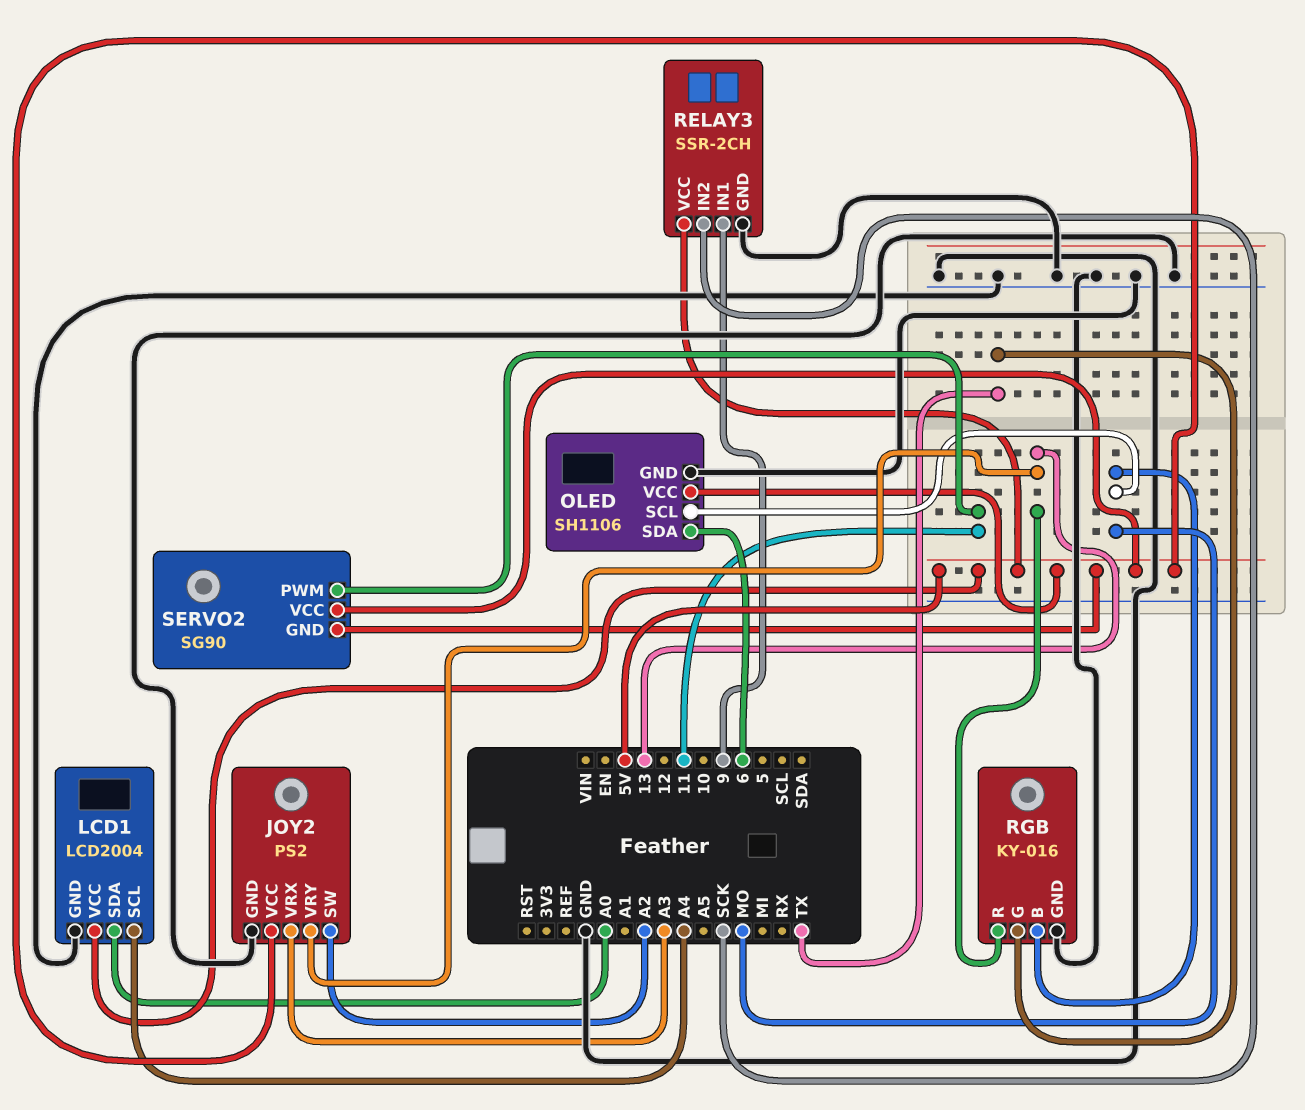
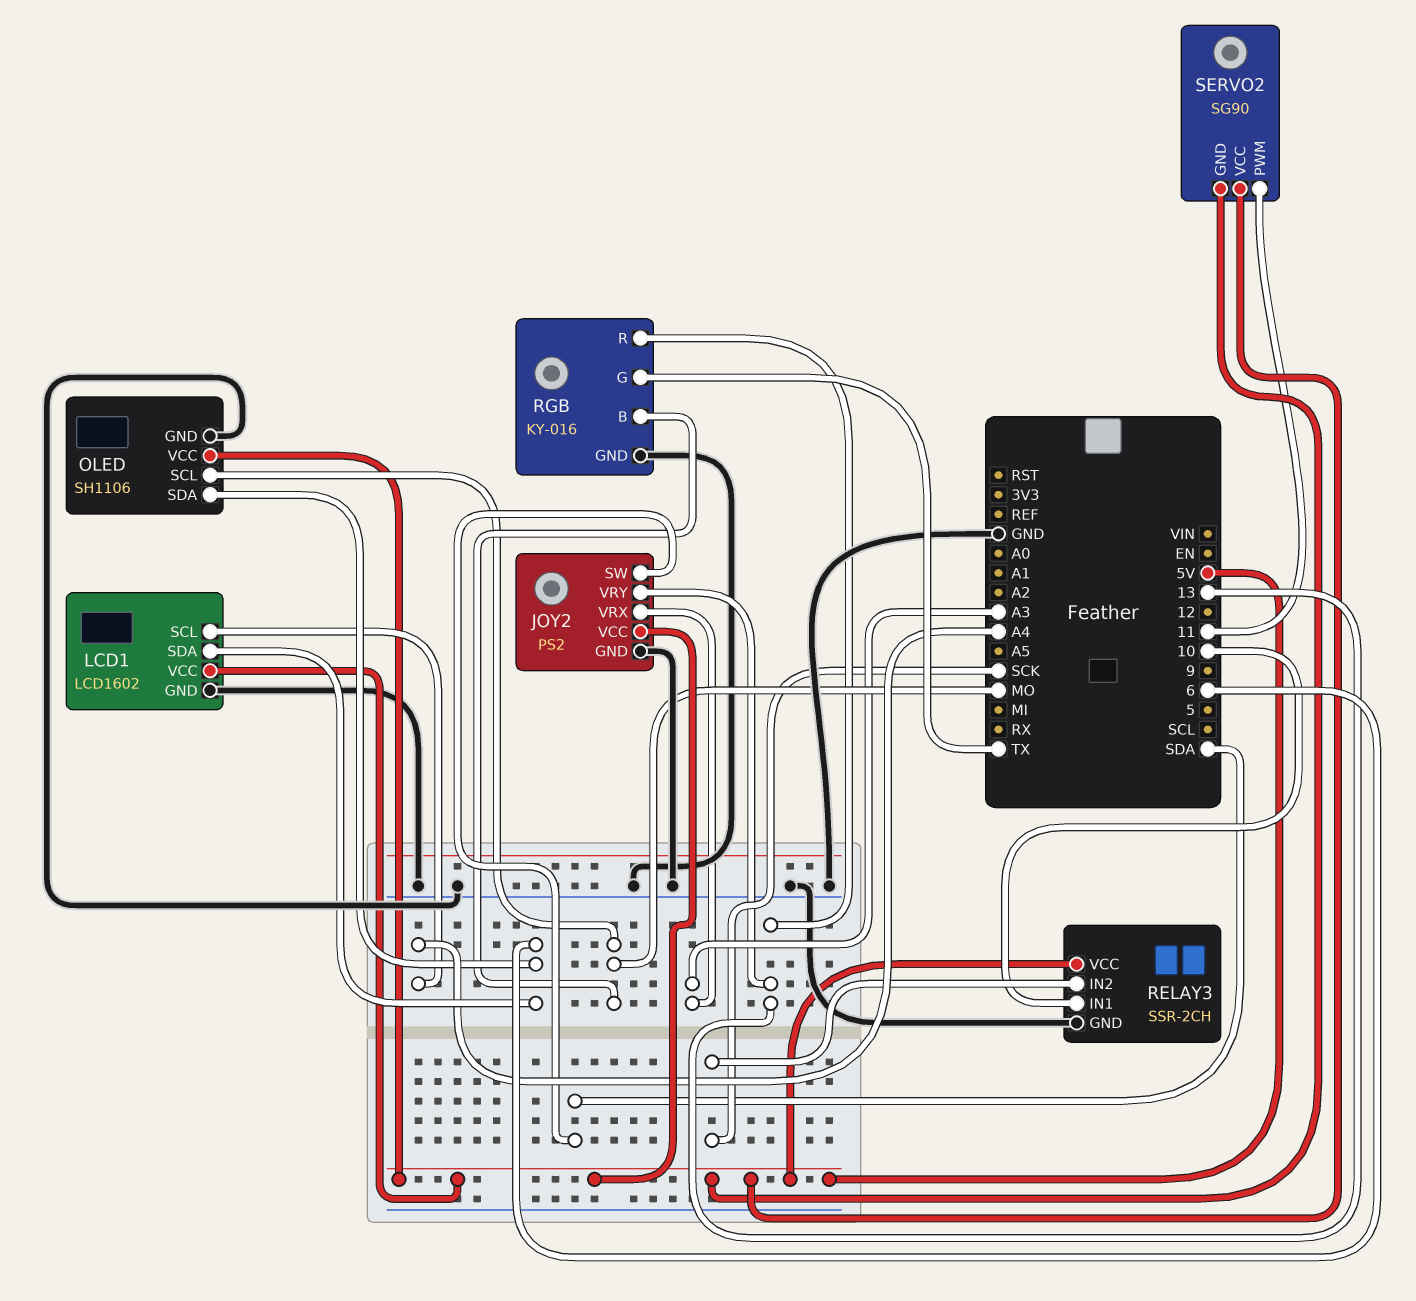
JOY2 pin SW: A2 -> SDA
LCD1: LCD2004 -> LCD1602
LCD1 pin SDA: A0 -> 6
RELAY3 pin IN1: 9 -> 10

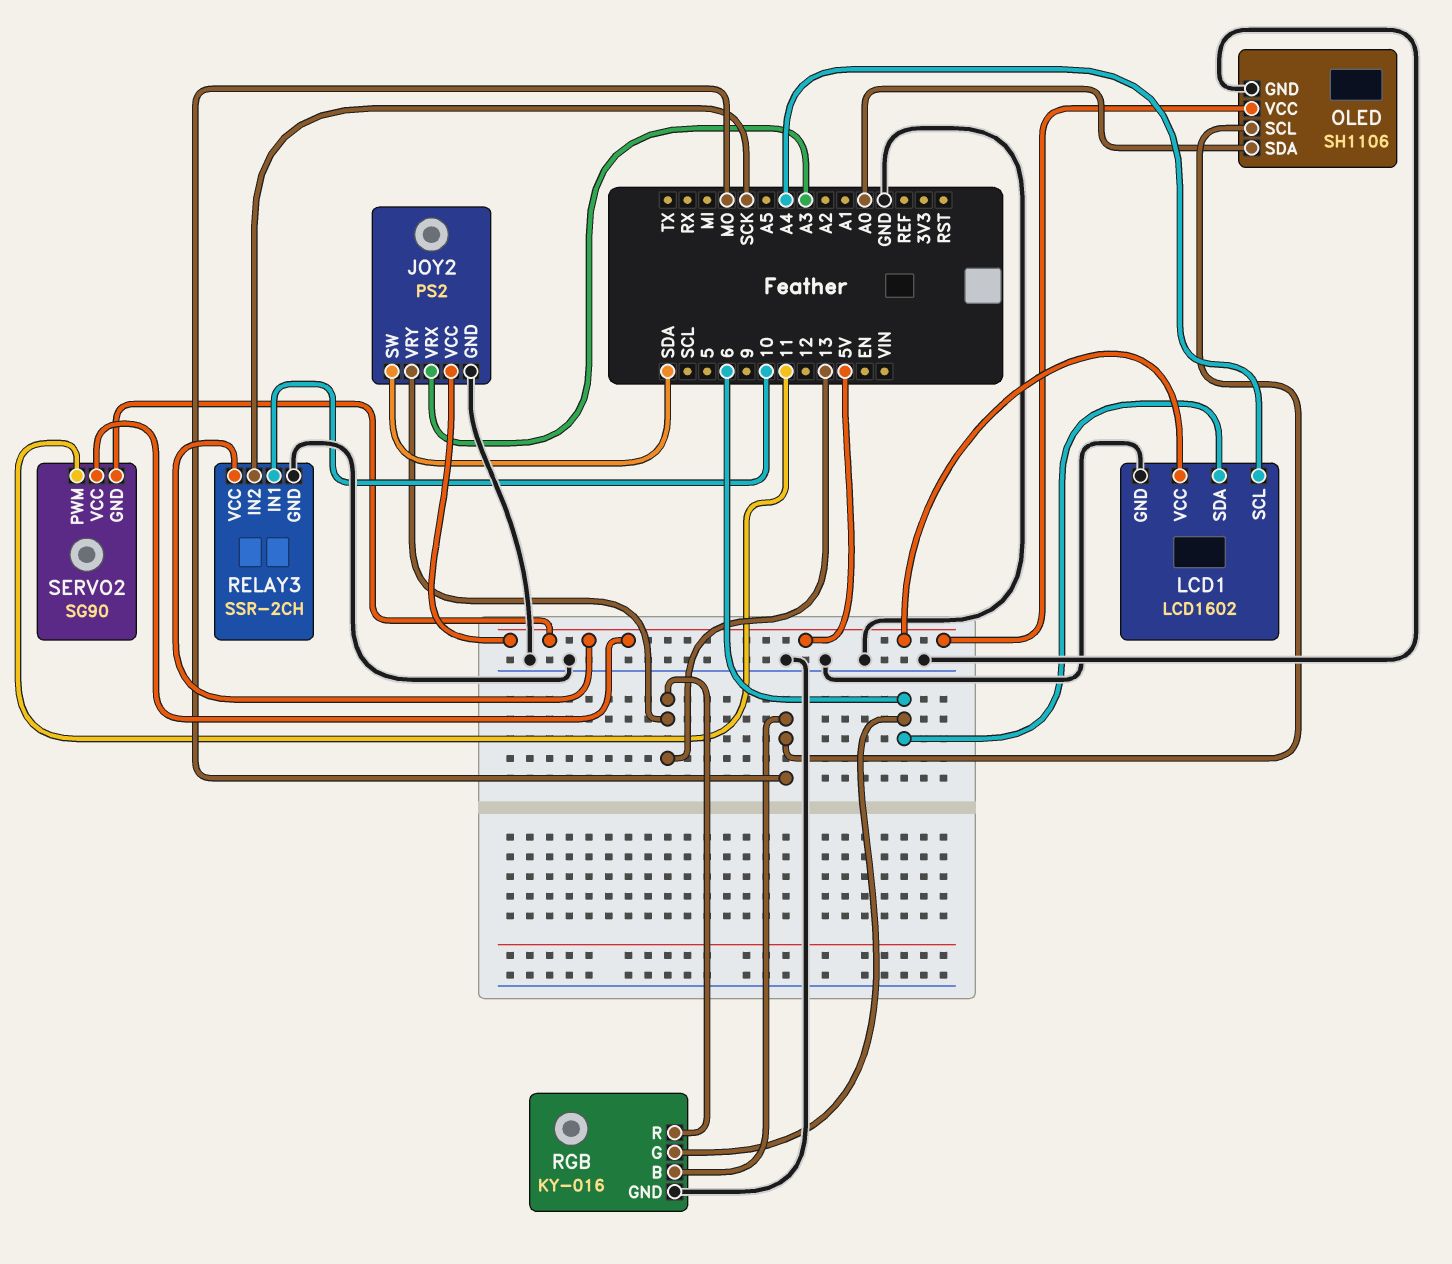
OLED pin SDA: 6 -> A0
RGB pin G: TX -> 6

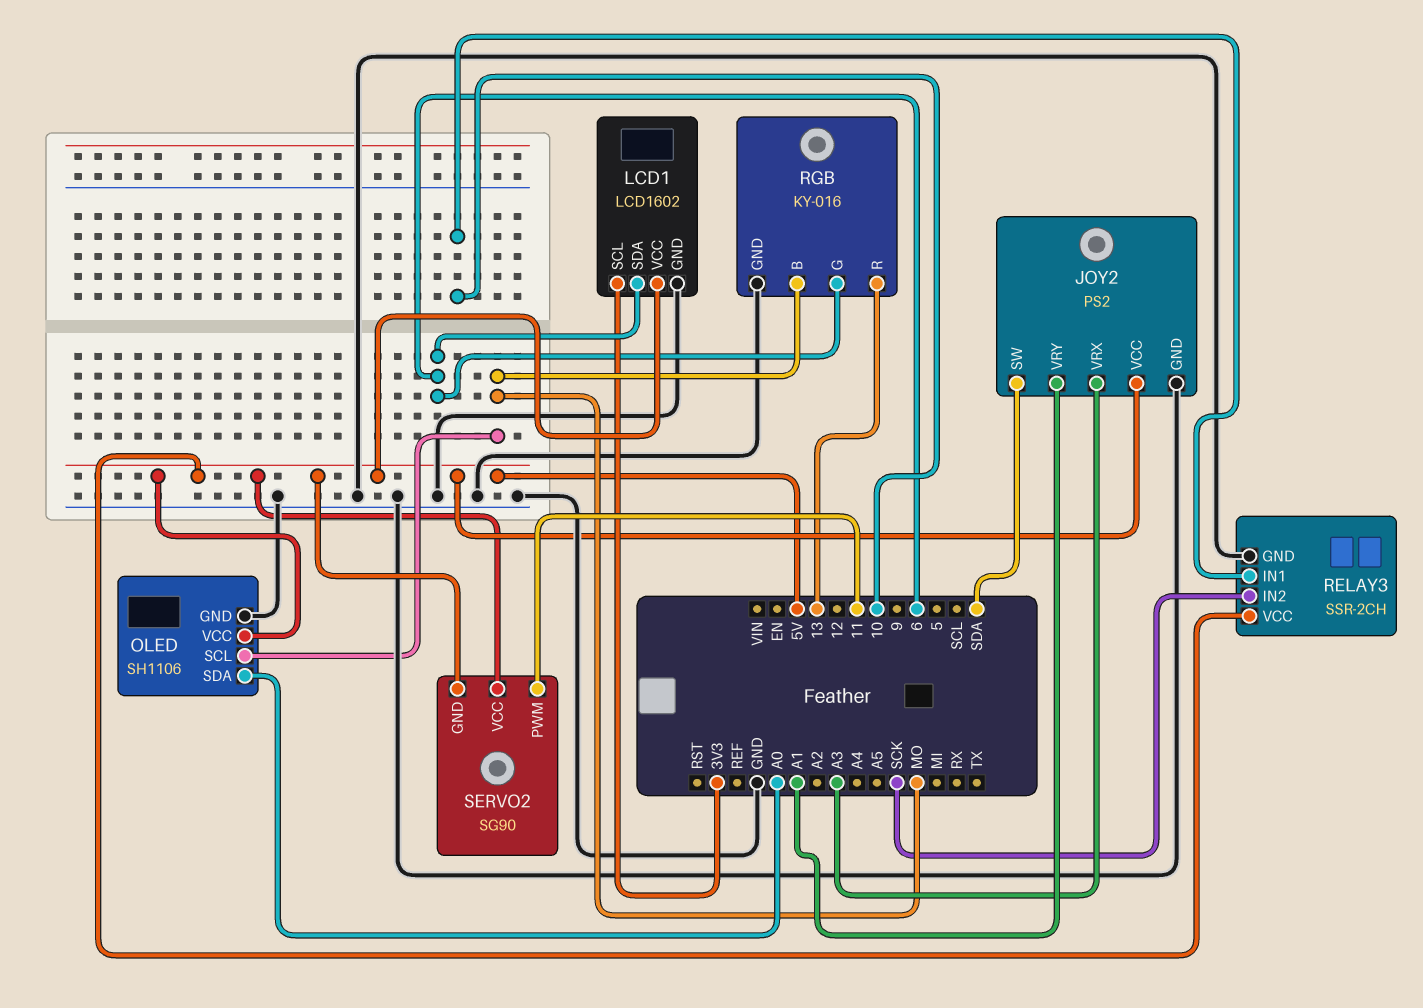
JOY2 pin VRY: 13 -> A1
LCD1 pin SCL: A4 -> 3V3

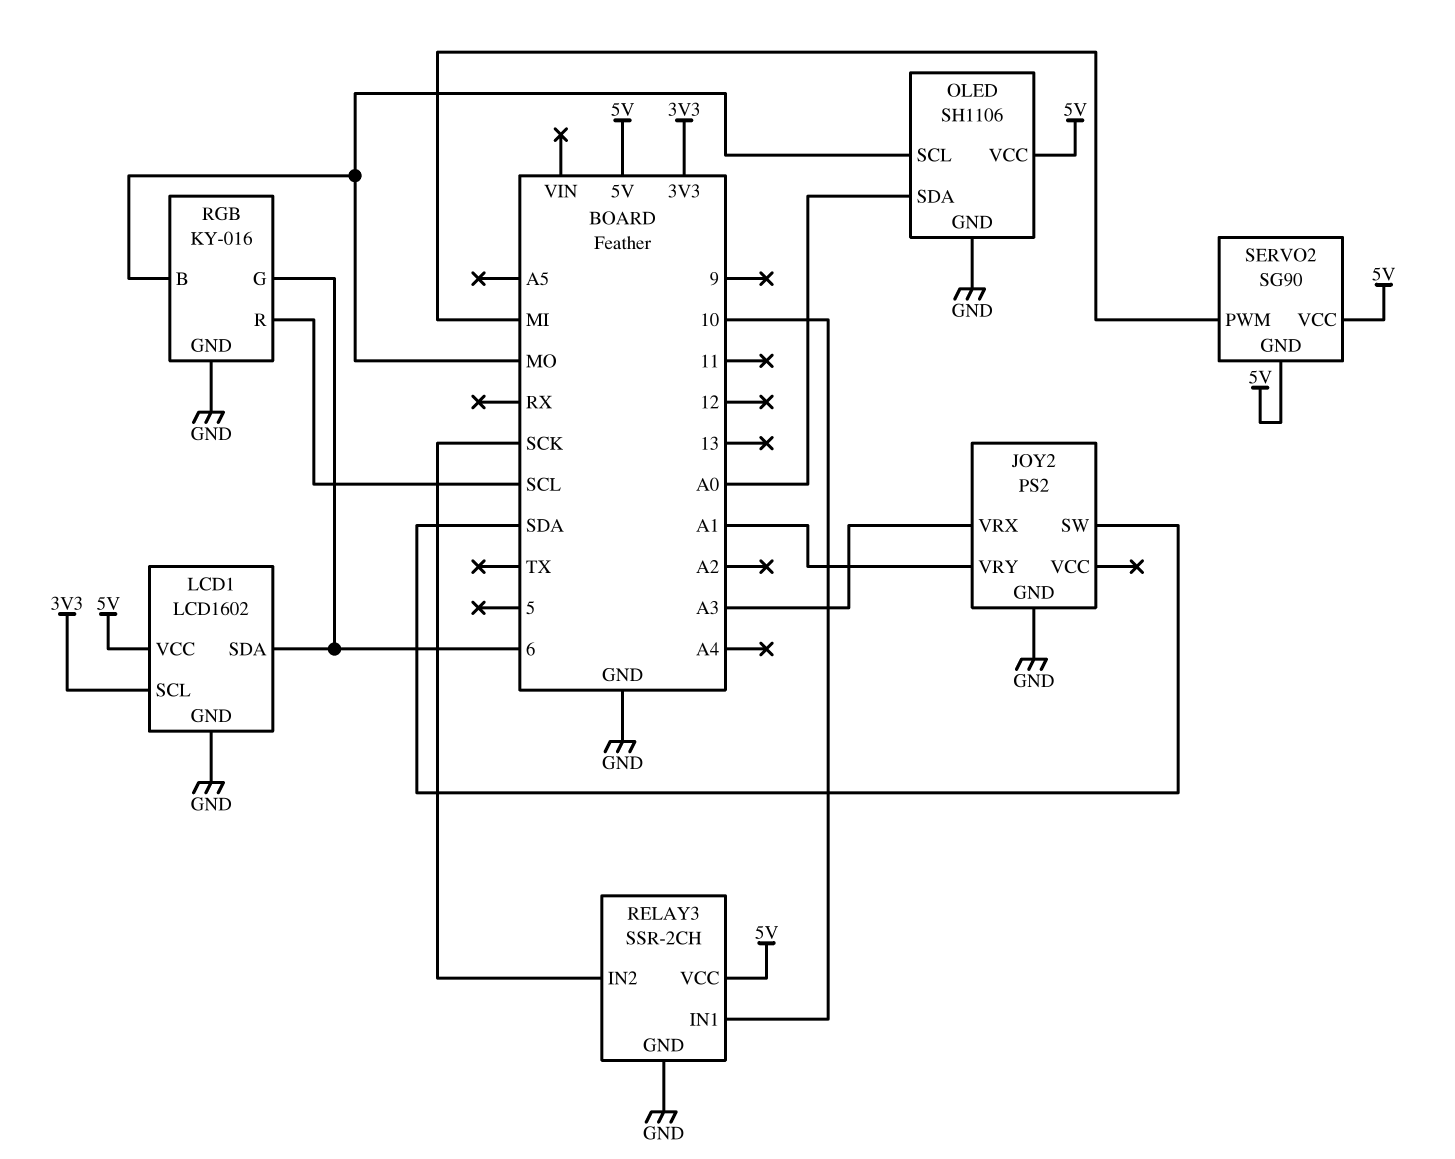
JOY2 pin VCC: 5V -> none
RGB pin R: 13 -> SCL
SERVO2 pin PWM: 11 -> MI

